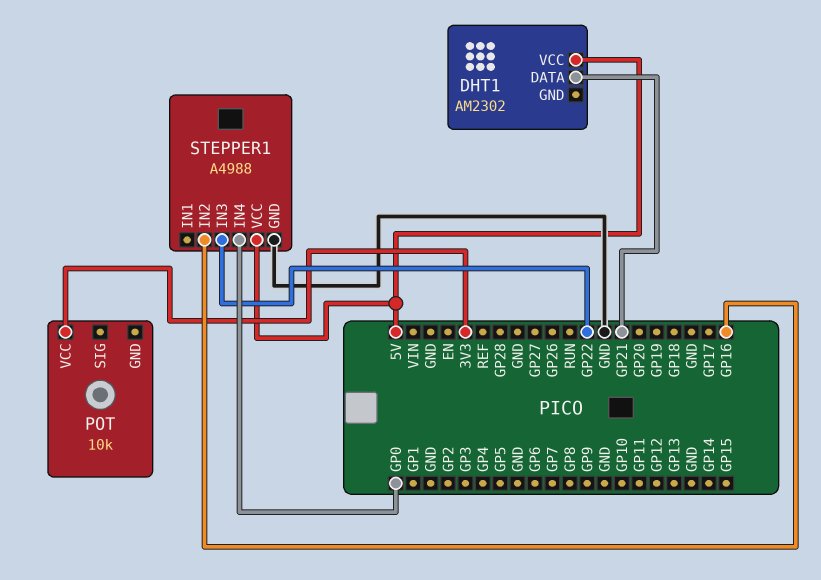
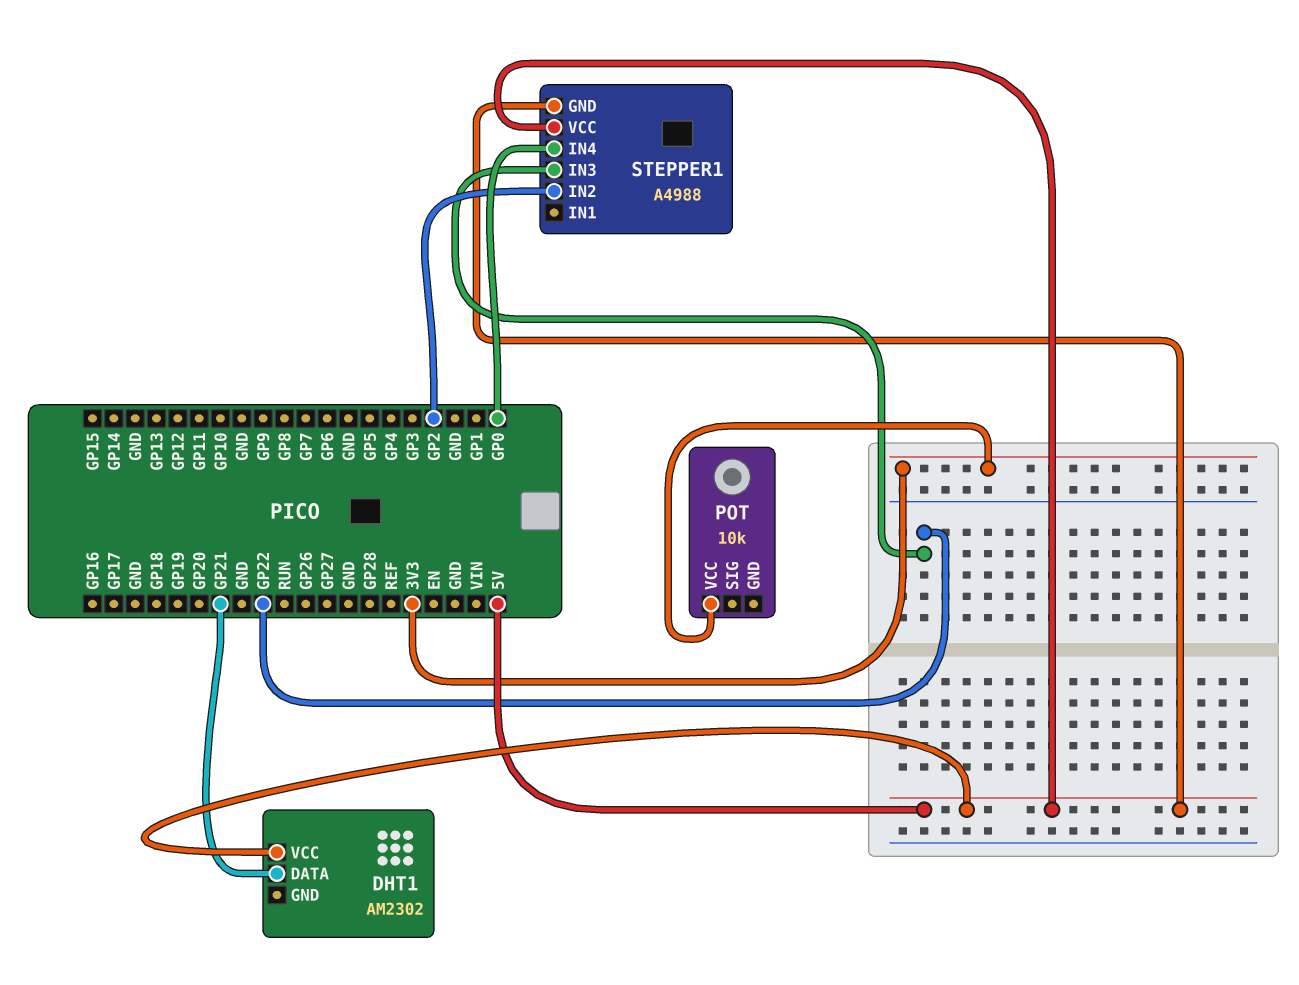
STEPPER1 pin GND: GND -> 5V
STEPPER1 pin IN2: GP16 -> GP2

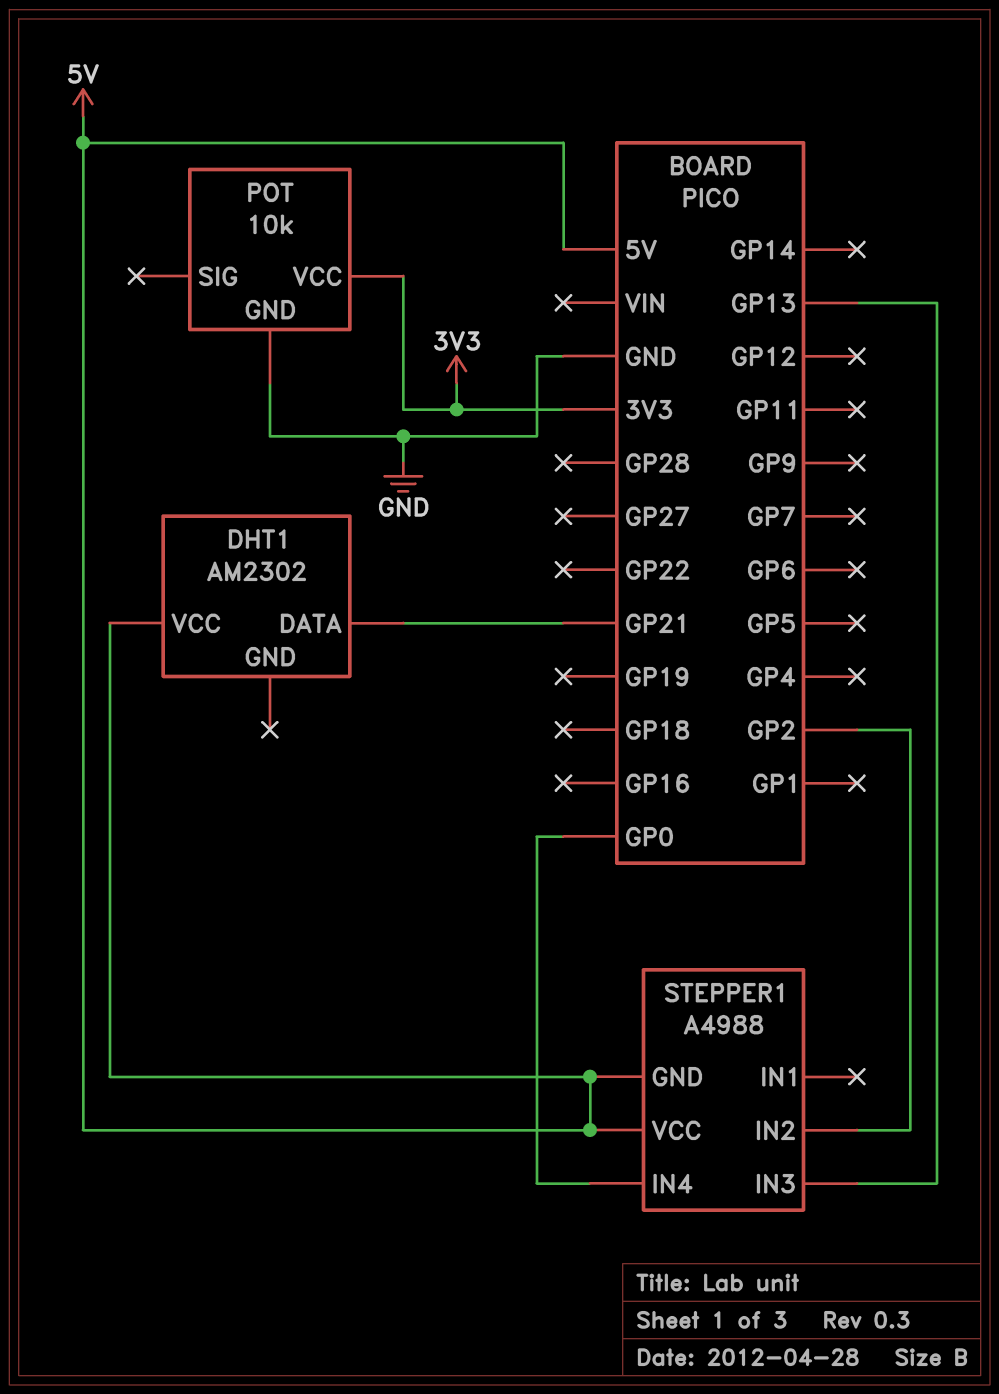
POT pin GND: none -> GND
STEPPER1 pin IN3: GP22 -> GP13

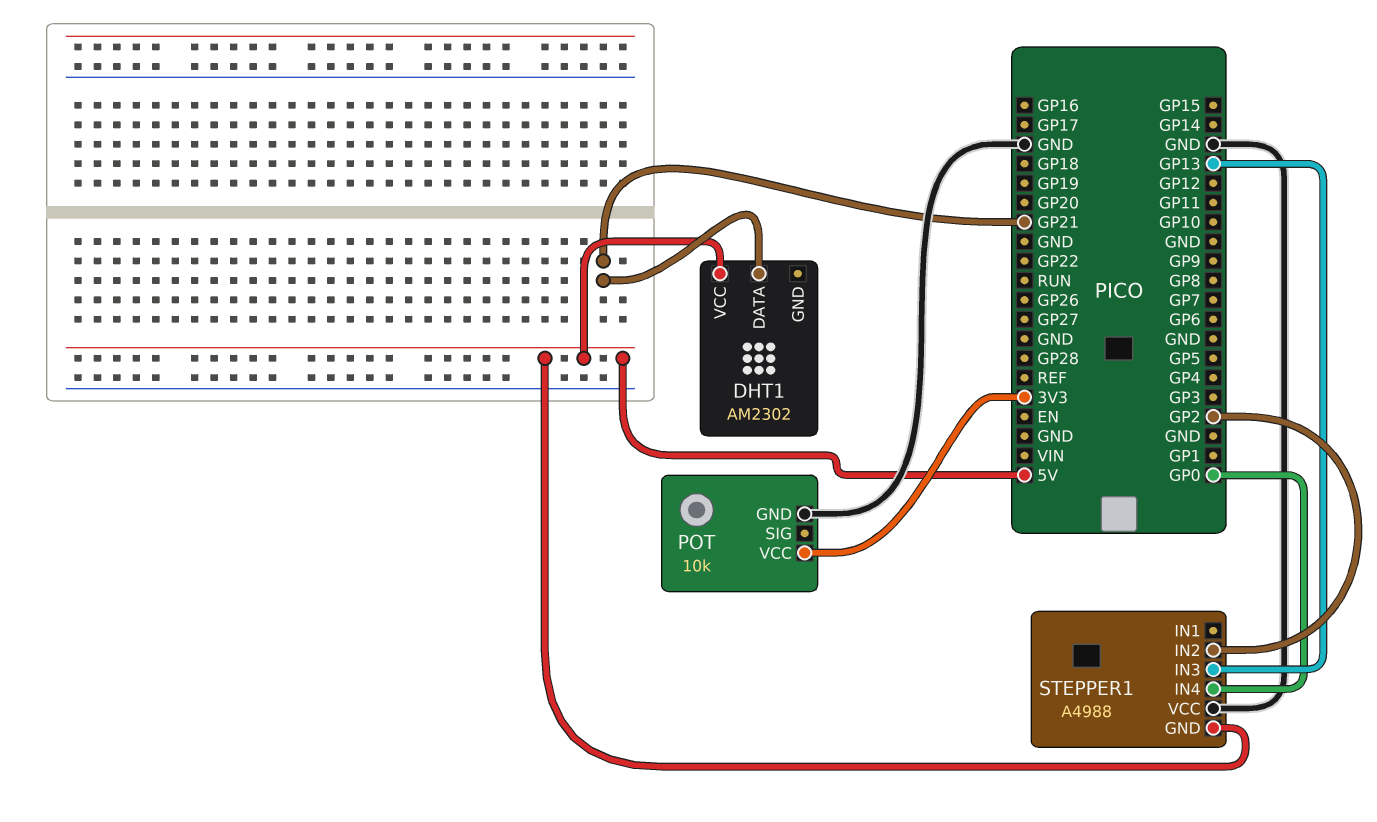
STEPPER1 pin VCC: 5V -> GND

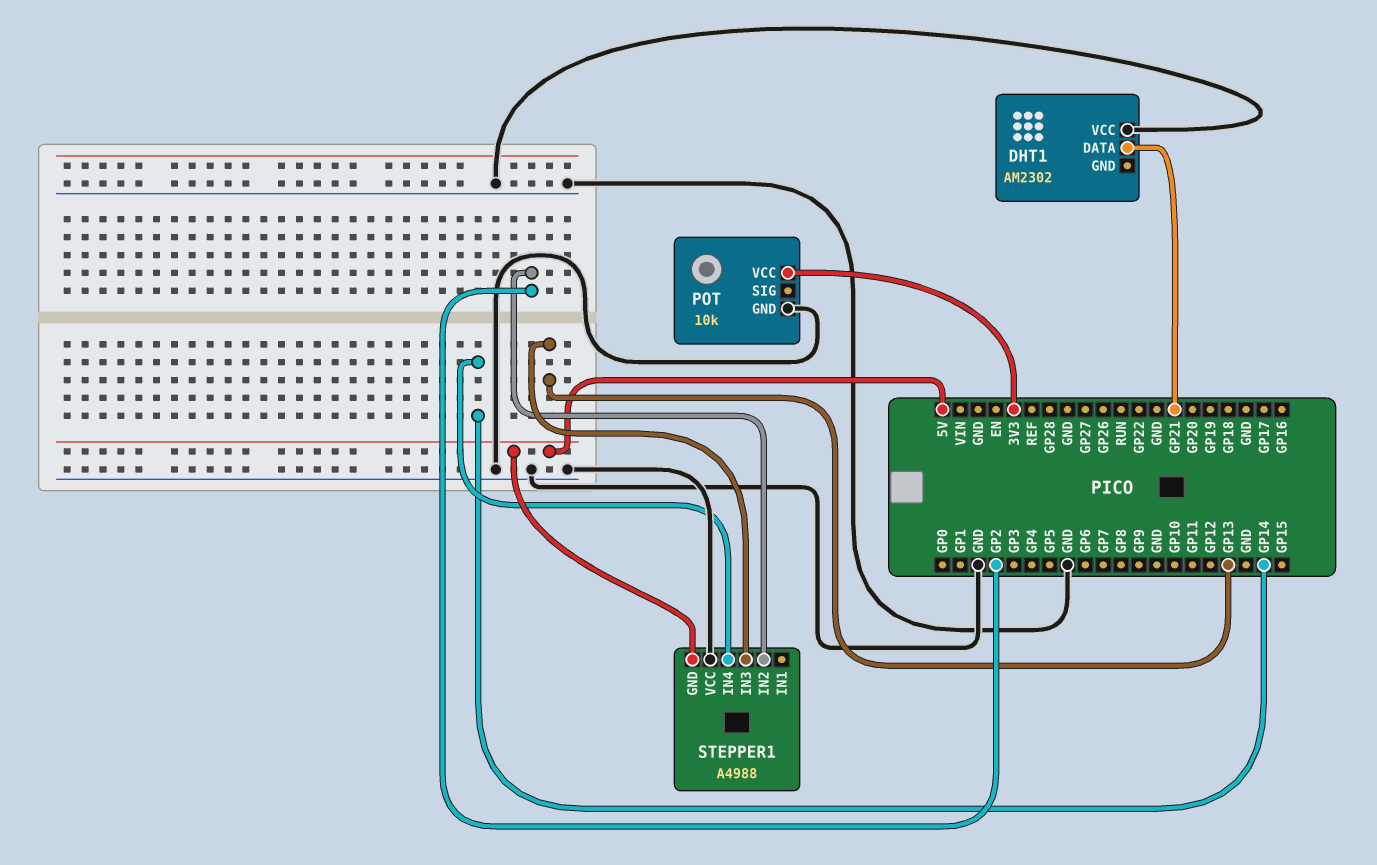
DHT1 pin VCC: 5V -> GND
STEPPER1 pin IN4: GP0 -> GP14

